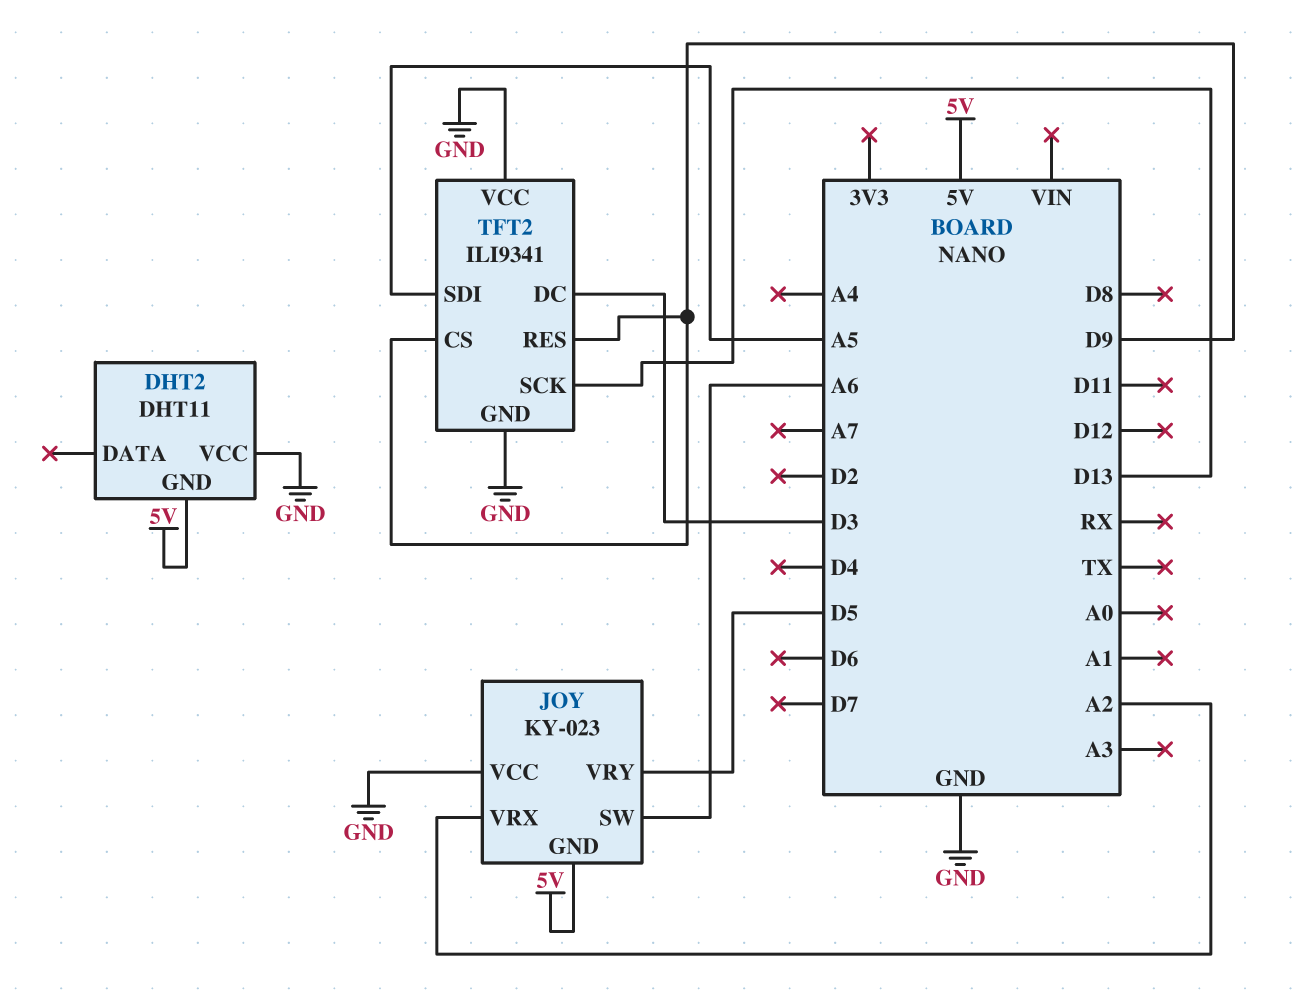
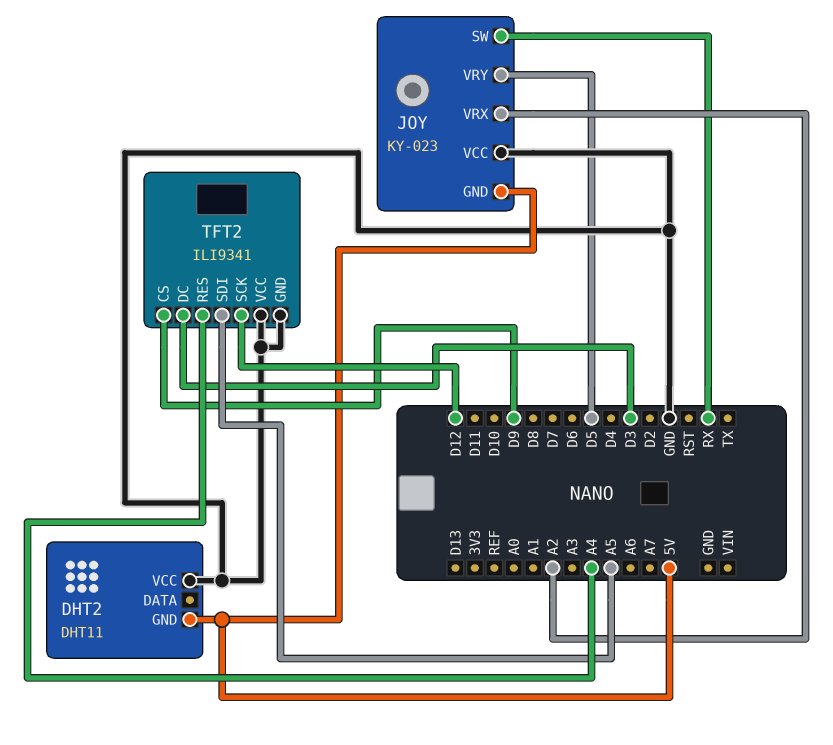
JOY pin SW: A6 -> RX
TFT2 pin RES: D9 -> A4
TFT2 pin SCK: D13 -> D12

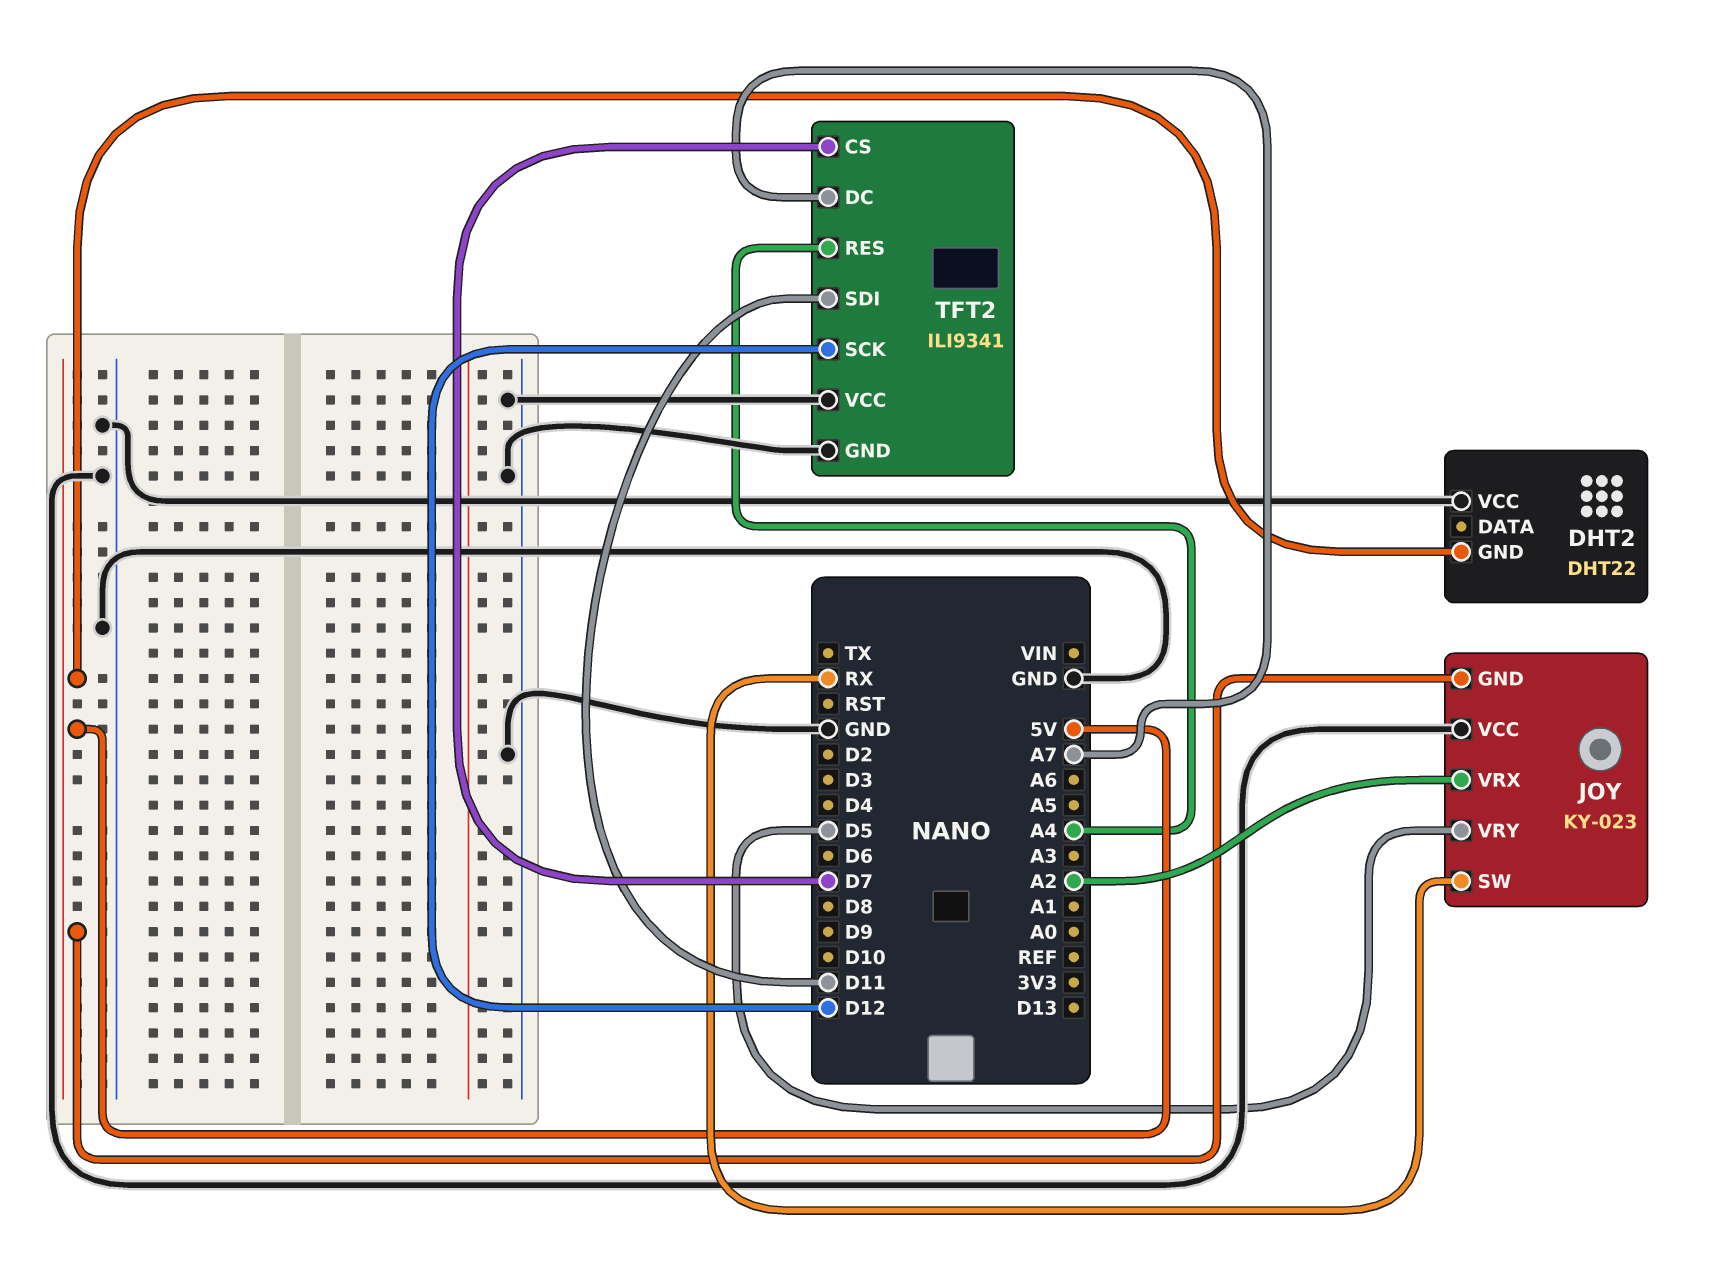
DHT2: DHT11 -> DHT22
TFT2 pin CS: D9 -> D7
TFT2 pin DC: D3 -> A7
TFT2 pin SDI: A5 -> D11

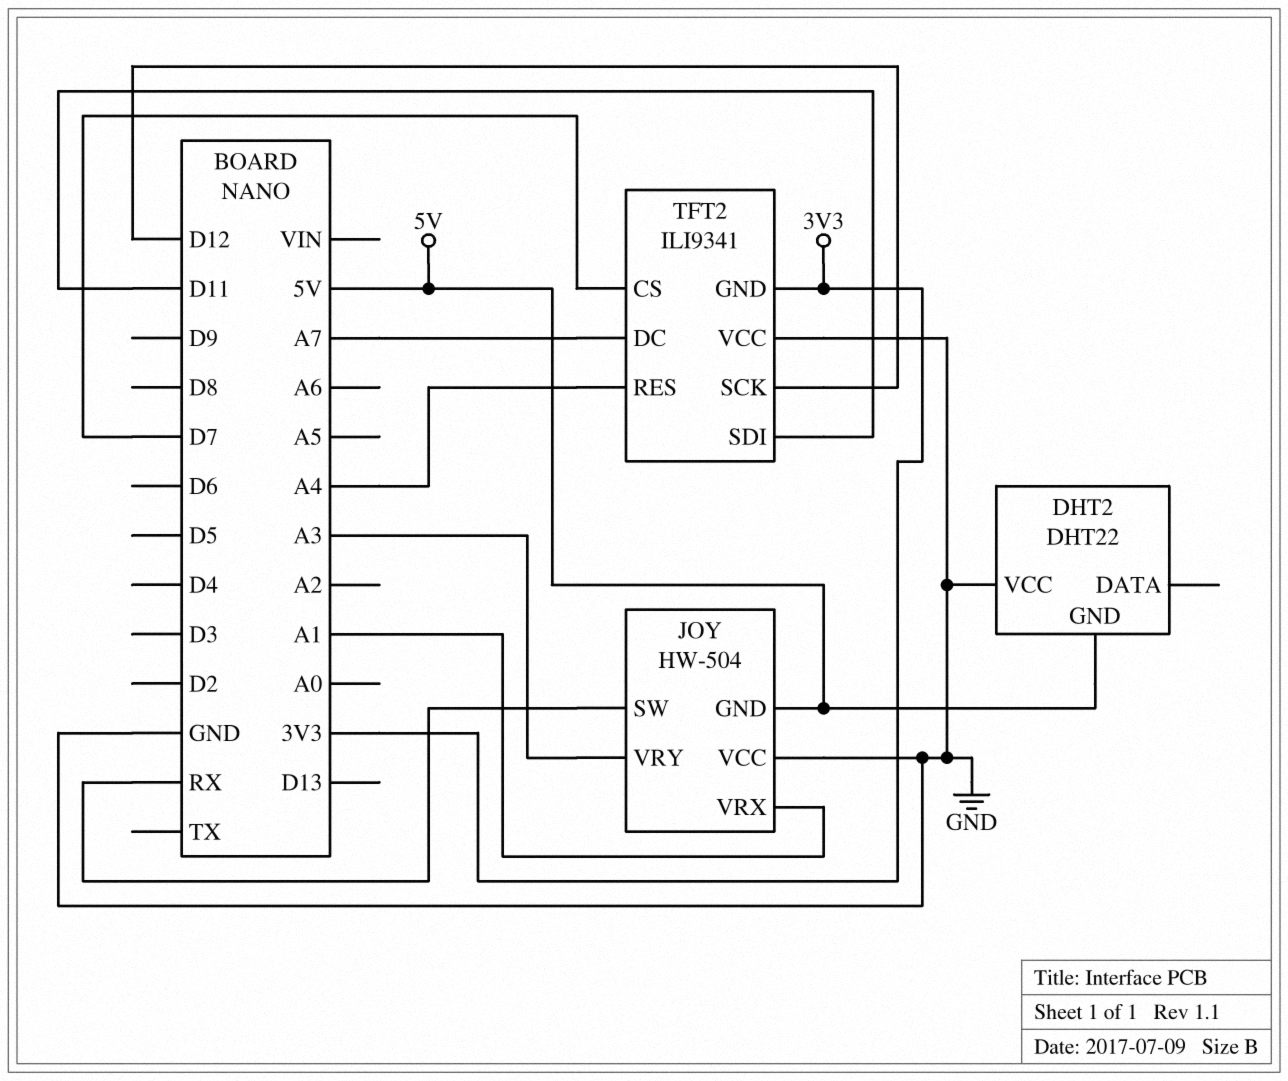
JOY: KY-023 -> HW-504
JOY pin VRX: A2 -> A1
JOY pin VRY: D5 -> A3
TFT2 pin GND: GND -> 3V3

